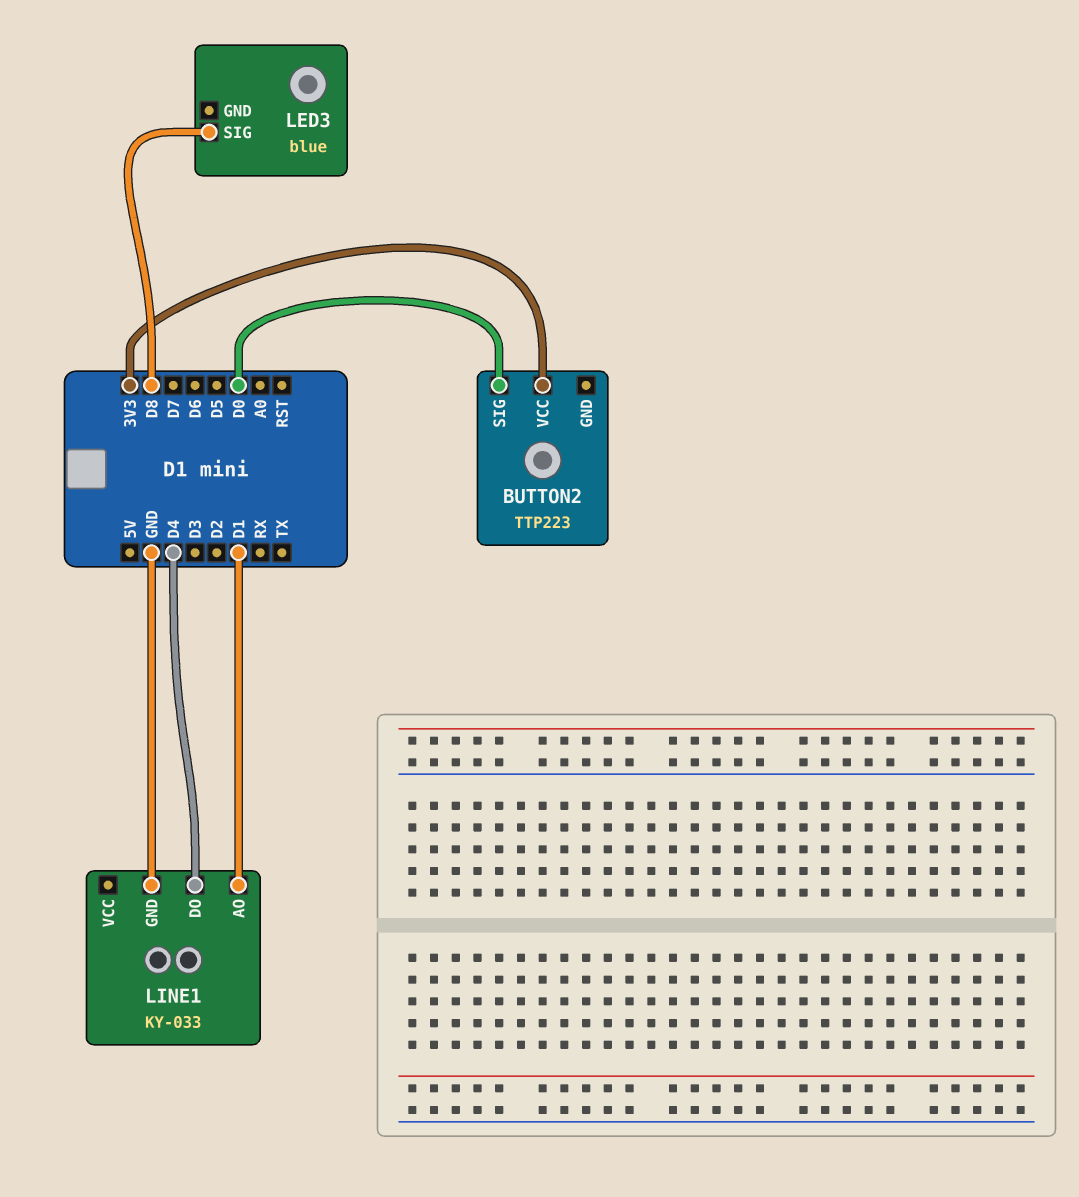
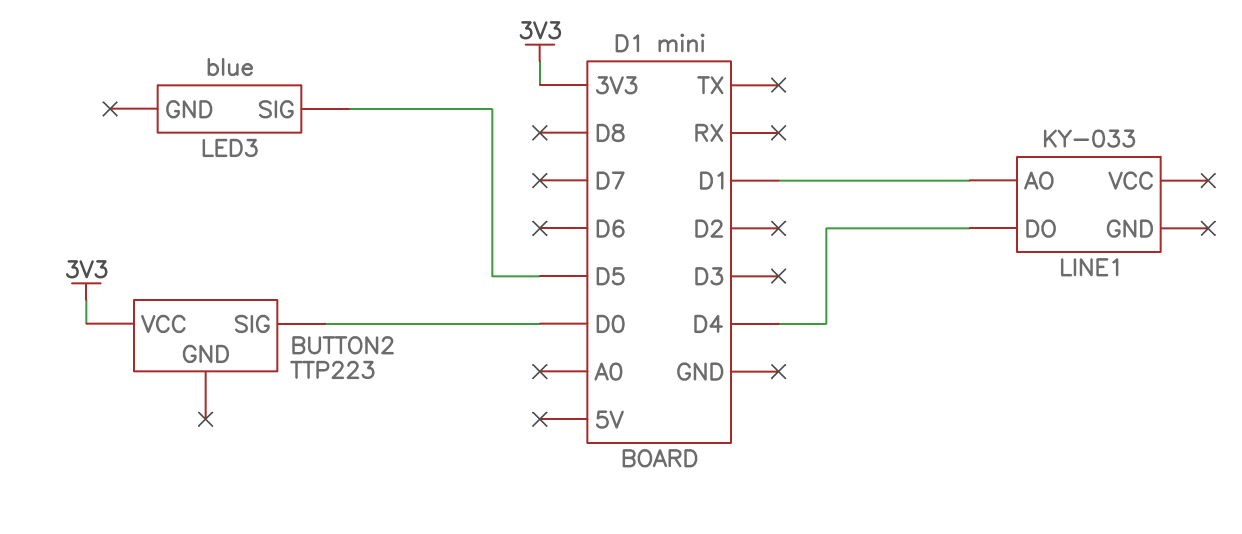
LED3 pin SIG: D8 -> D5
LINE1 pin GND: GND -> none

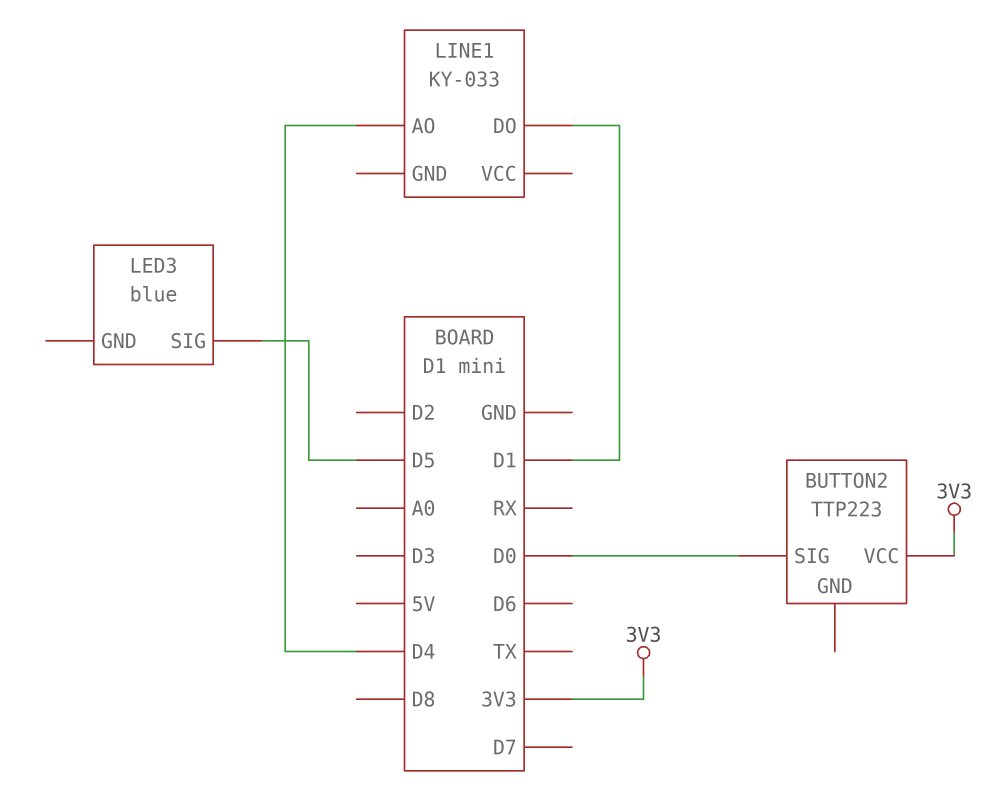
LINE1 pin AO: D1 -> D4
LINE1 pin DO: D4 -> D1

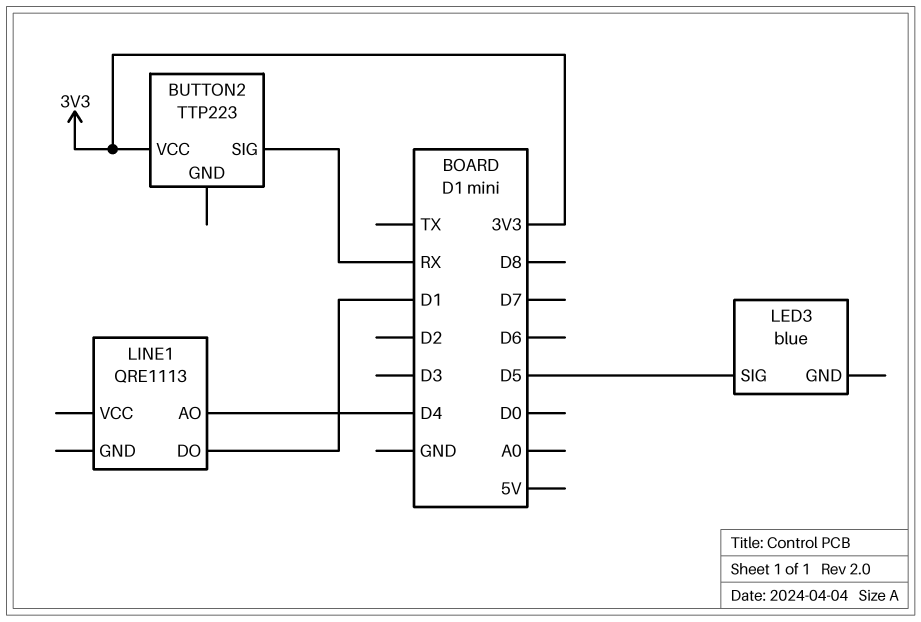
BUTTON2 pin SIG: D0 -> RX
LINE1: KY-033 -> QRE1113

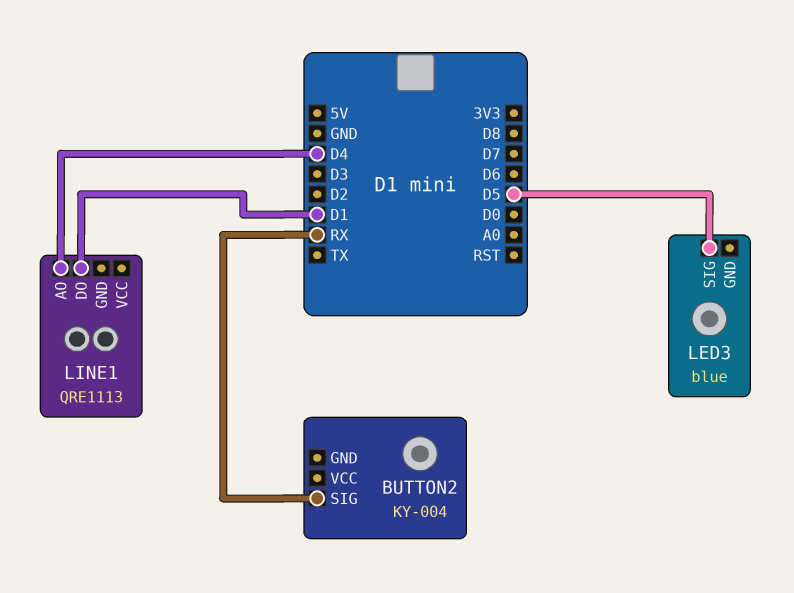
BUTTON2: TTP223 -> KY-004
BUTTON2 pin VCC: 3V3 -> none

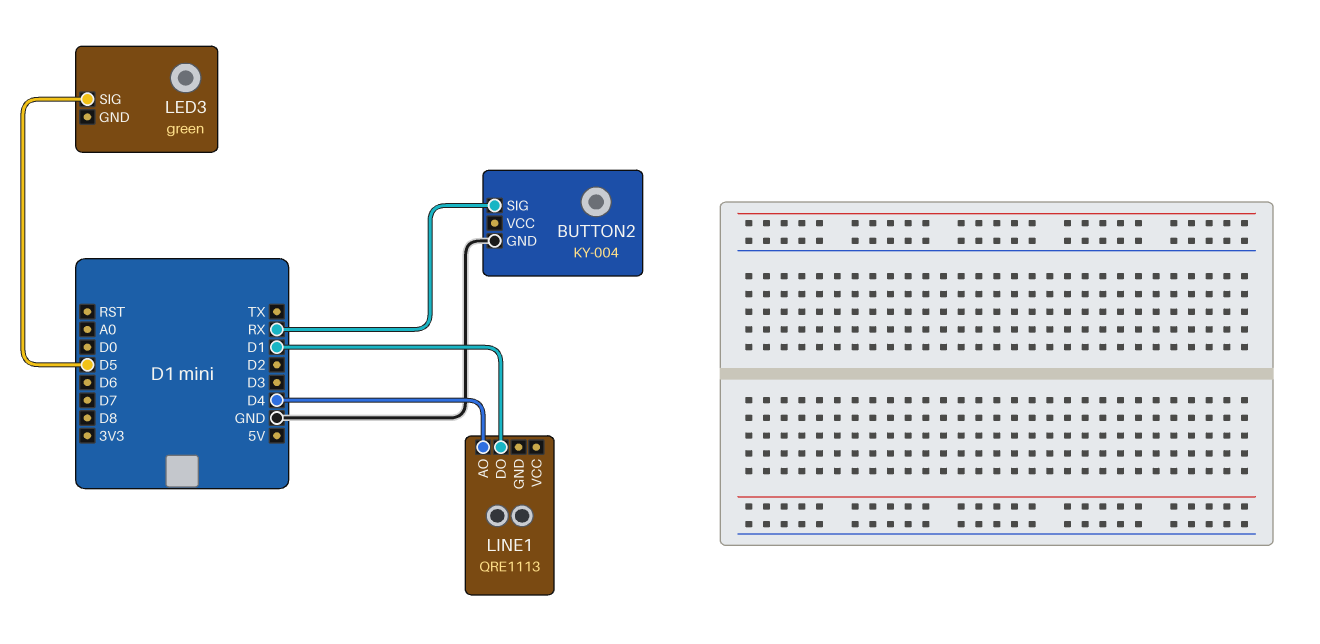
BUTTON2 pin GND: none -> GND
LED3: blue -> green

